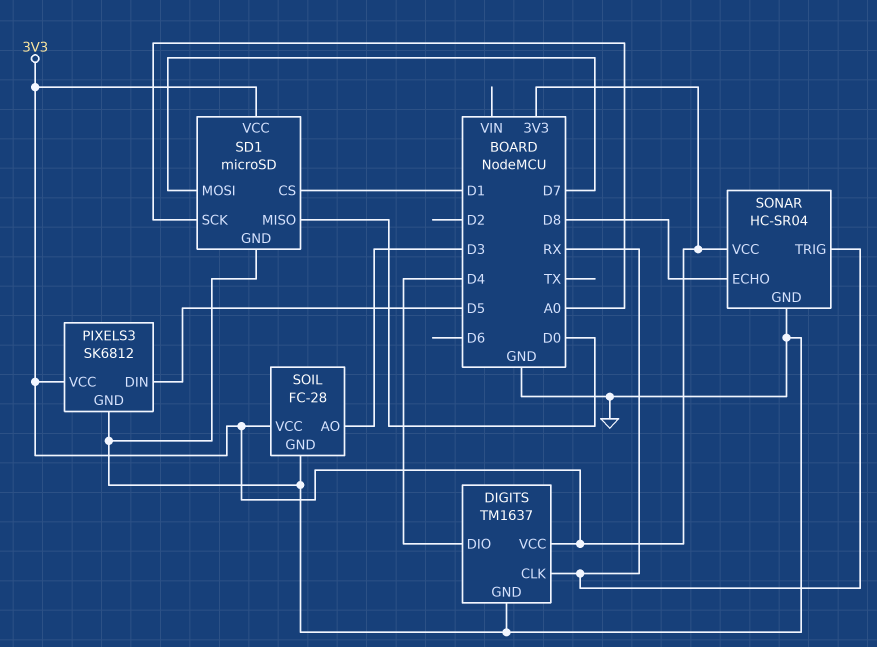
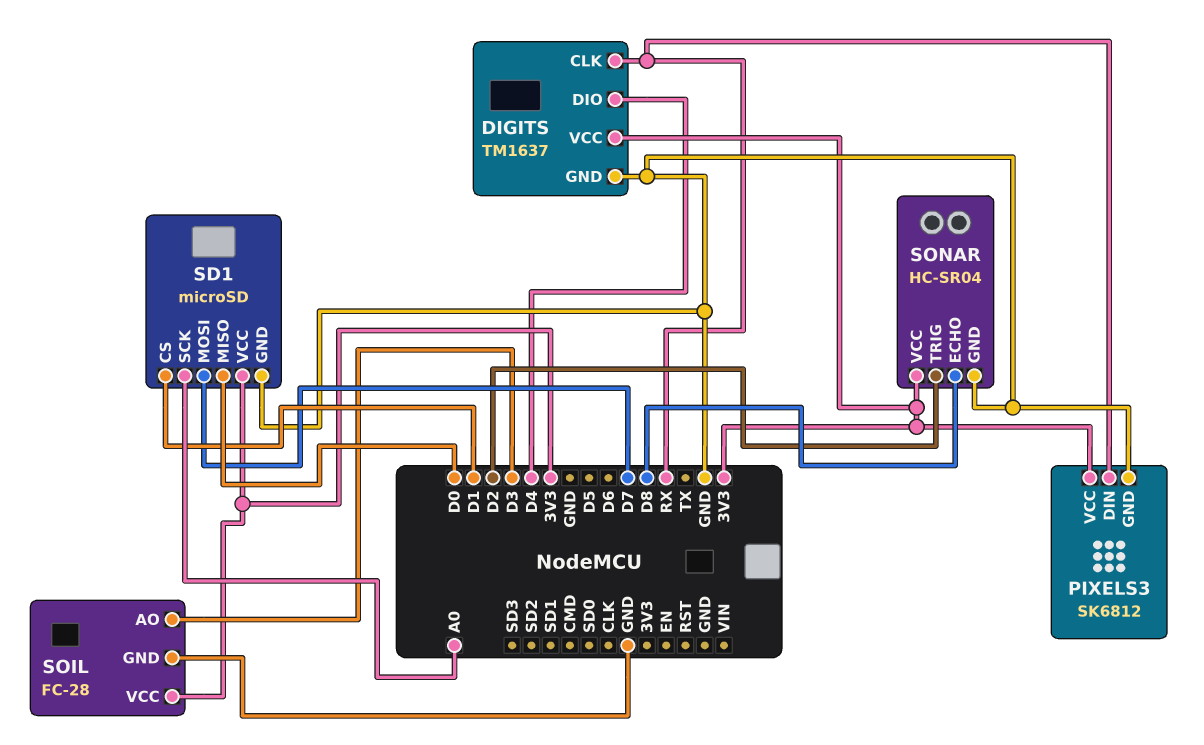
PIXELS3 pin DIN: D5 -> RX
SONAR pin TRIG: RX -> D2

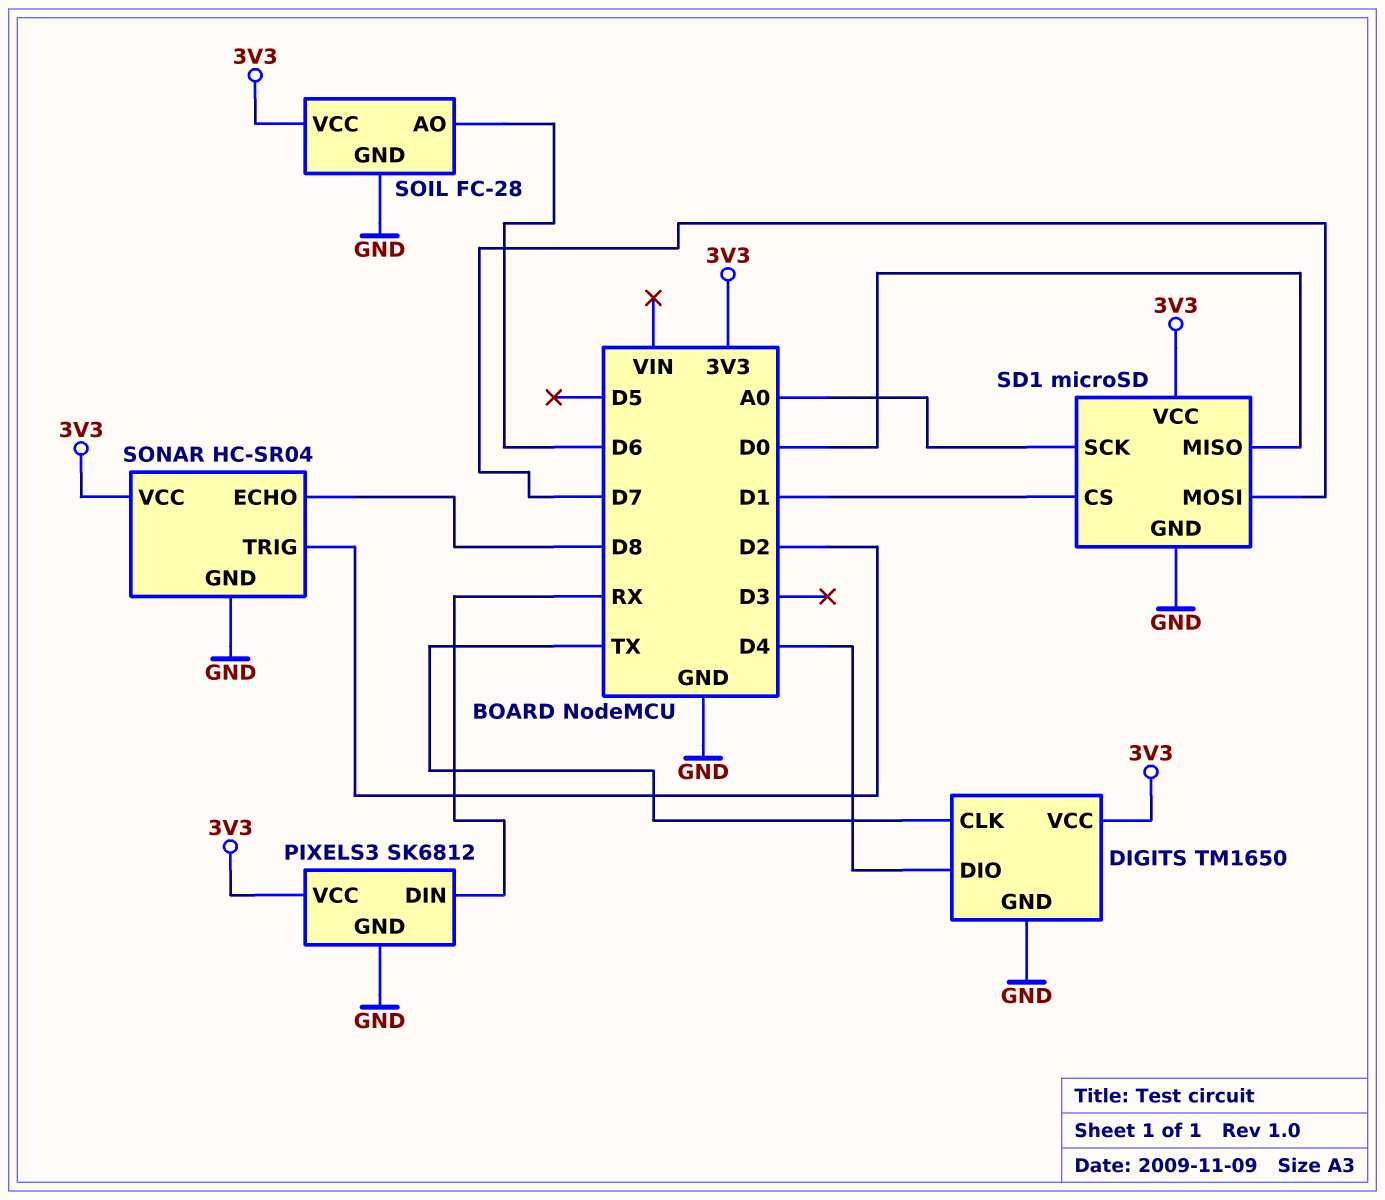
DIGITS: TM1637 -> TM1650
DIGITS pin CLK: RX -> TX
SOIL pin AO: D3 -> D6

